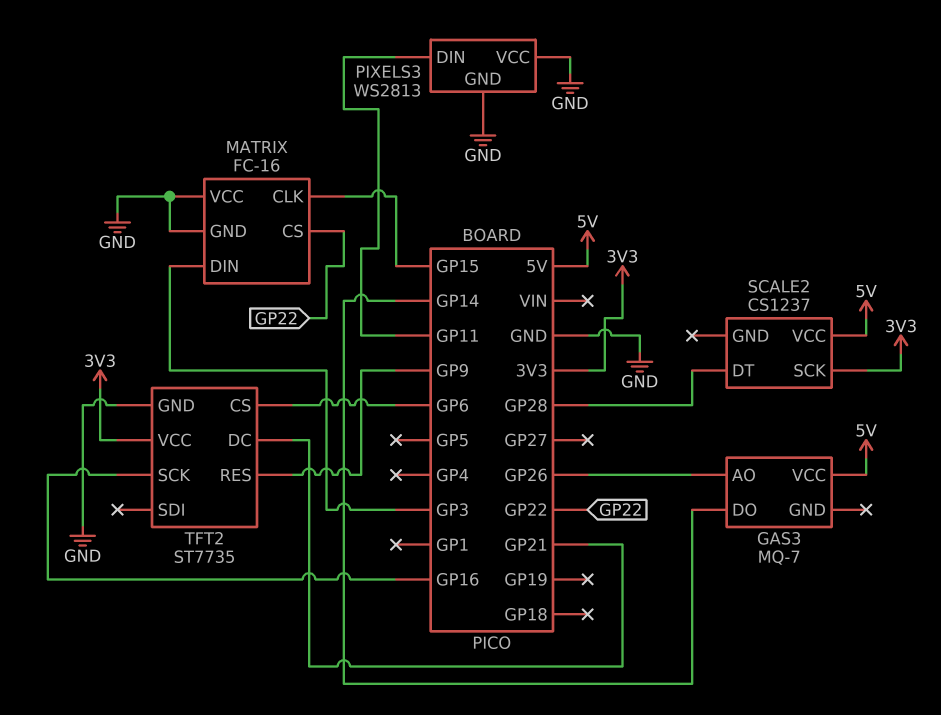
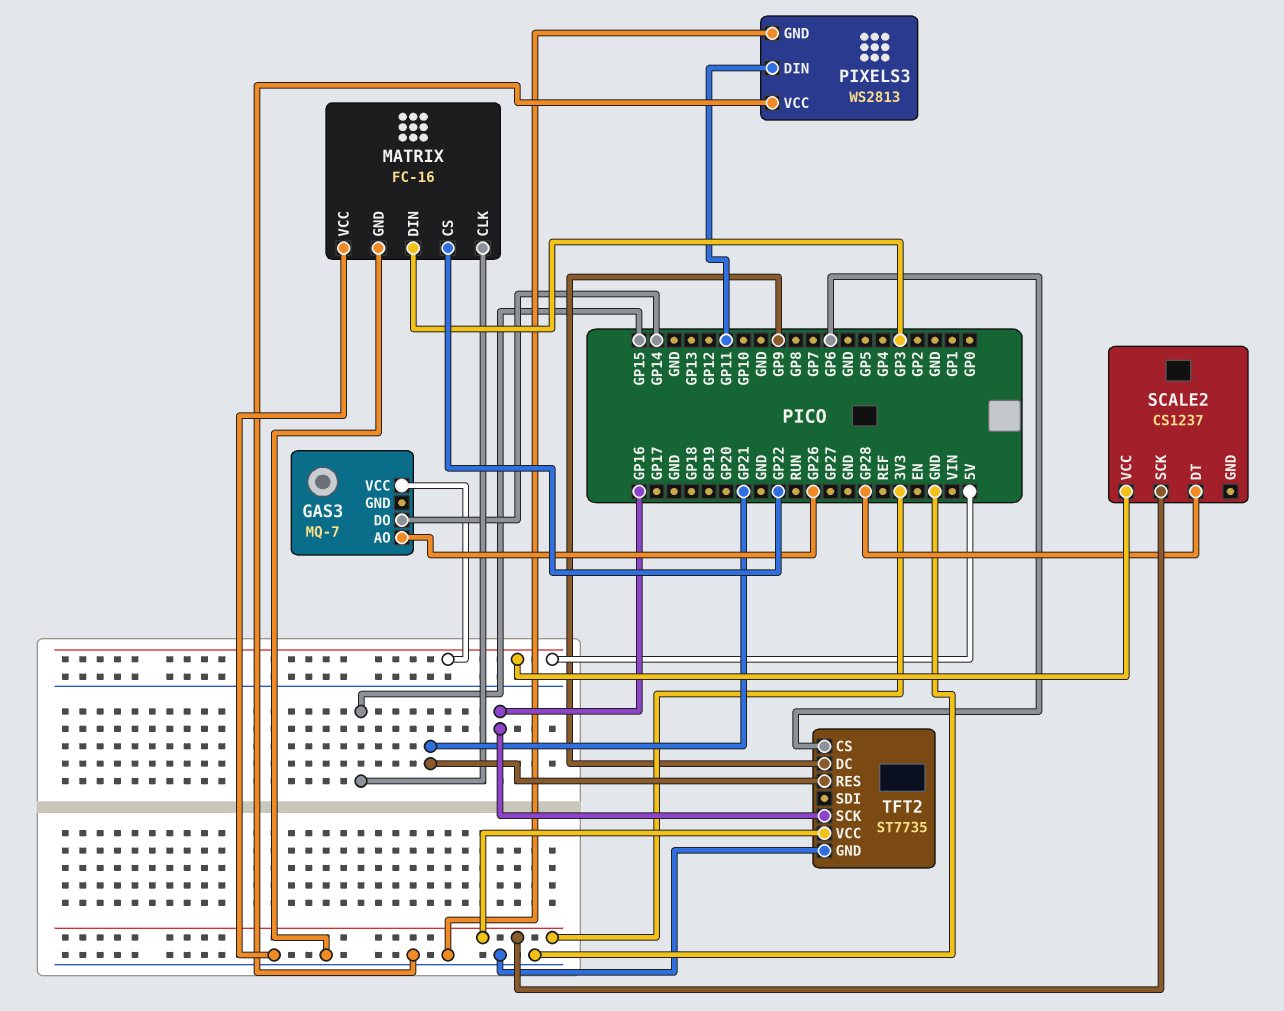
TFT2 pin DC: GP21 -> GP9
TFT2 pin RES: GP9 -> GP21

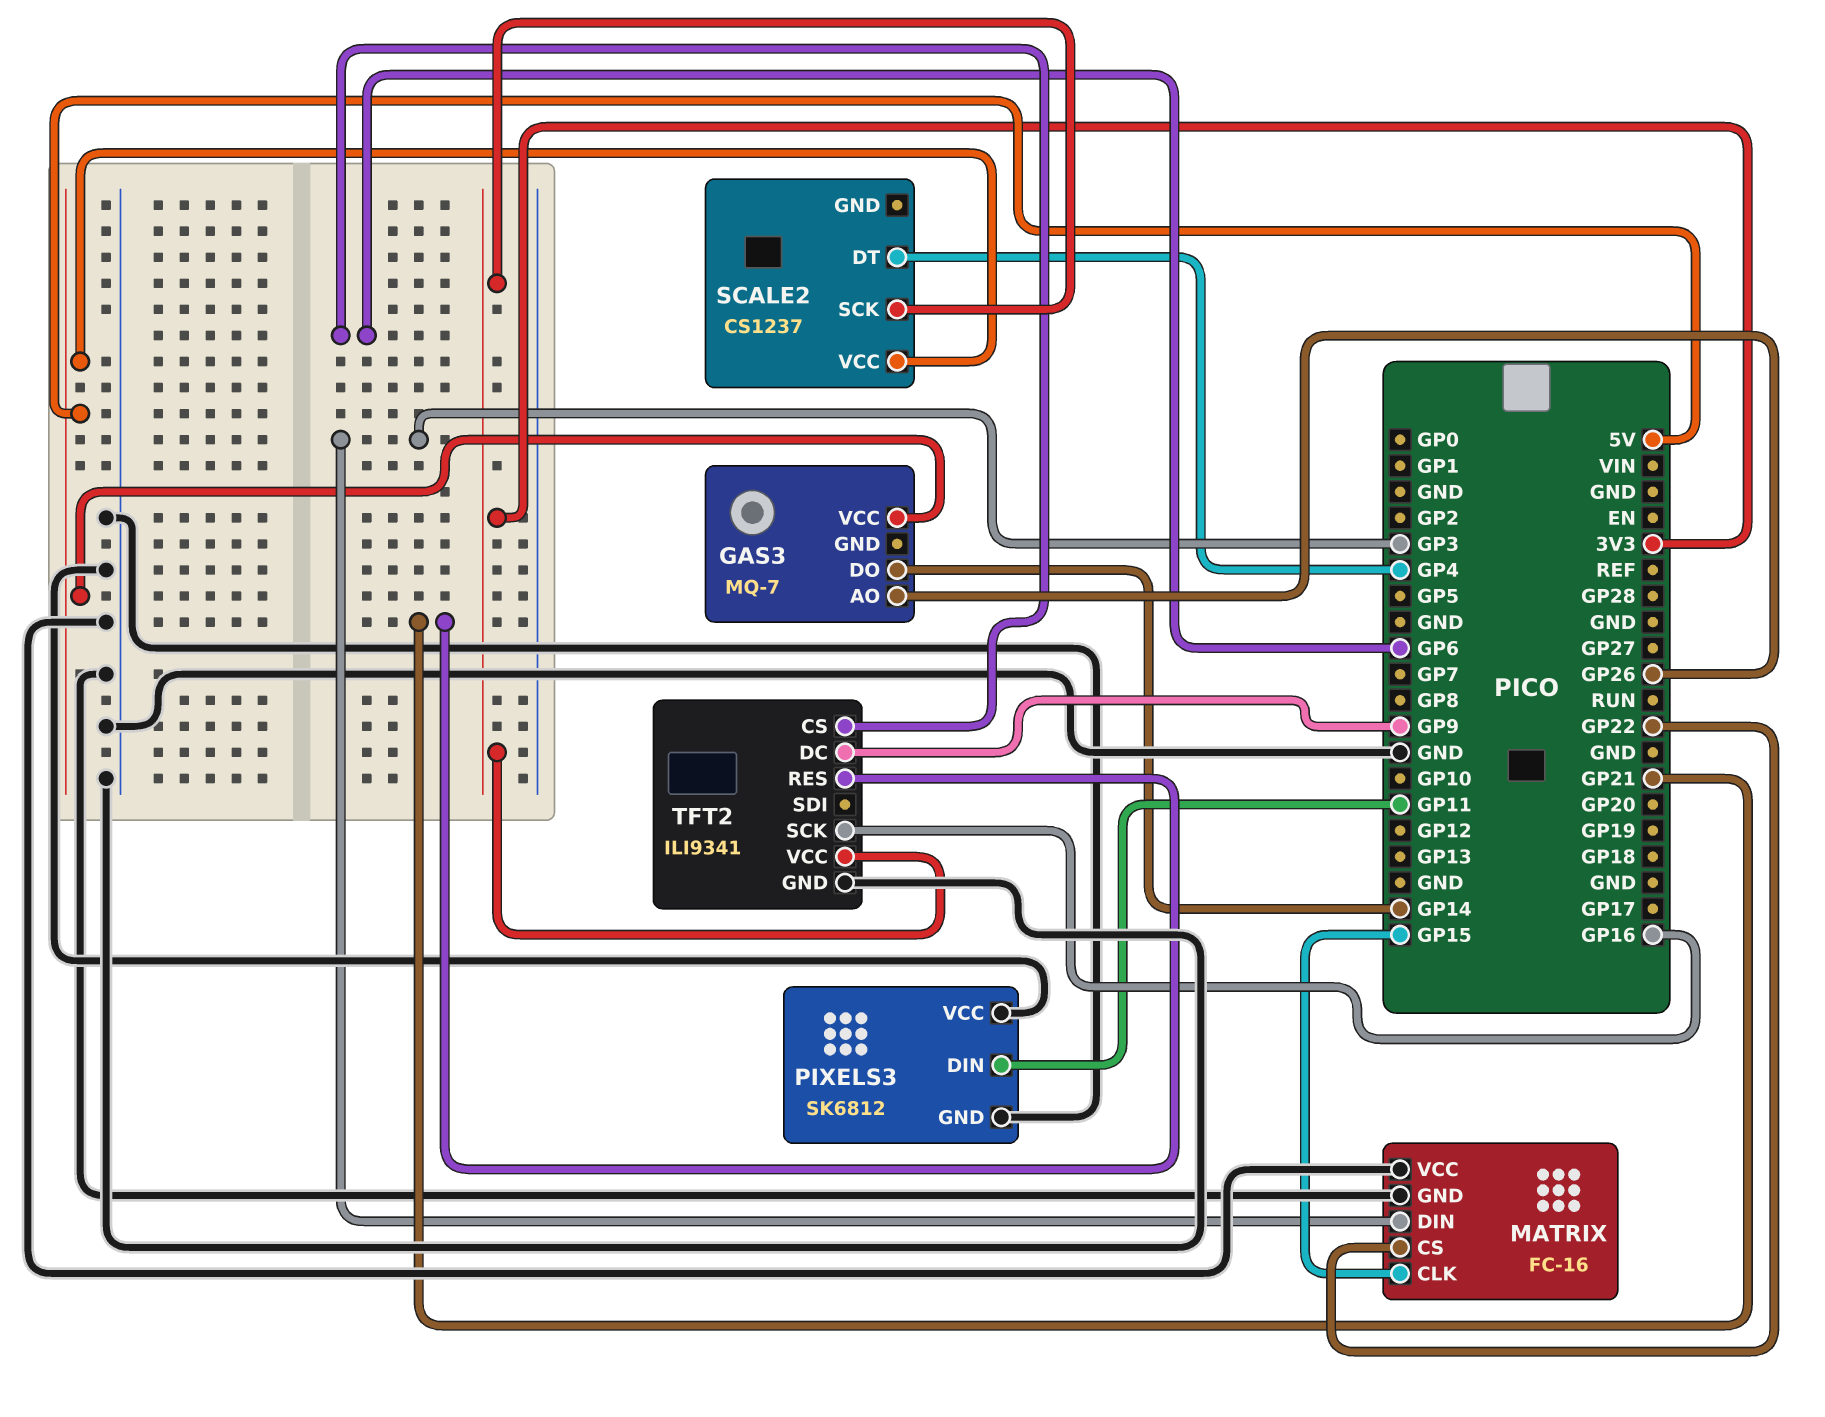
PIXELS3: WS2813 -> SK6812
SCALE2 pin DT: GP28 -> GP4
TFT2: ST7735 -> ILI9341

